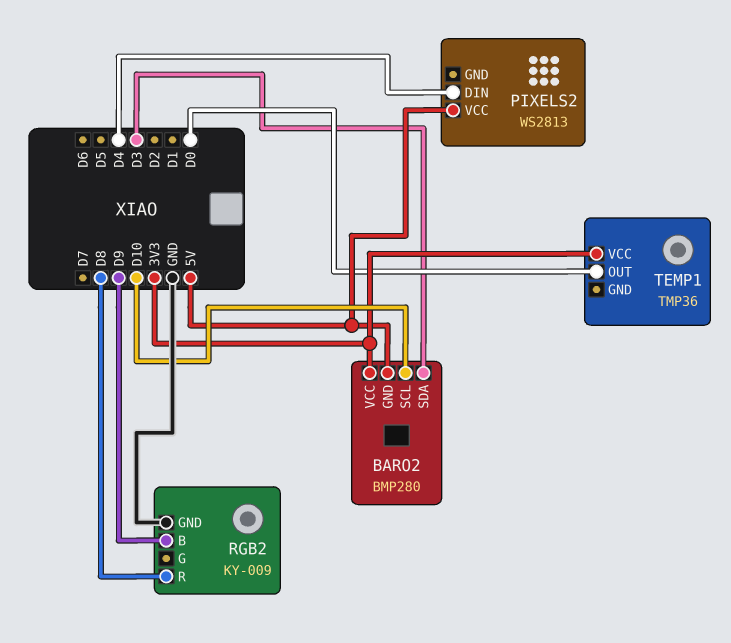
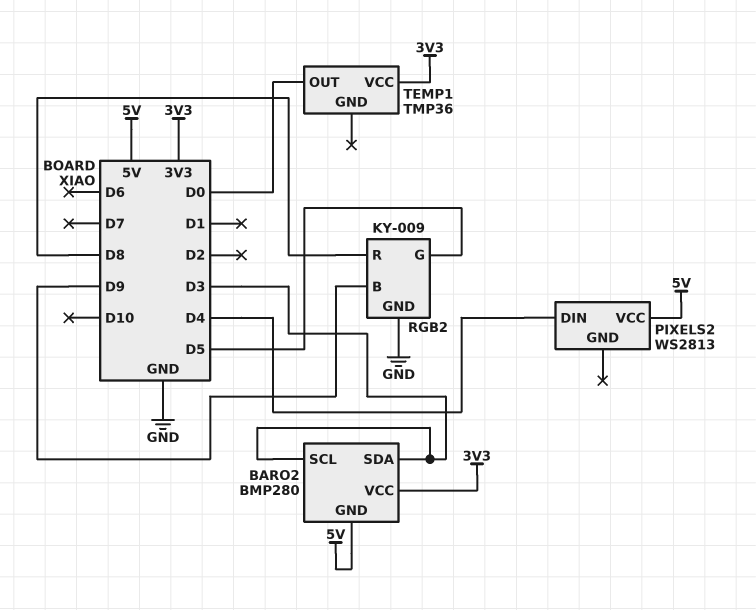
BARO2 pin SCL: D10 -> D3
RGB2 pin G: none -> D5

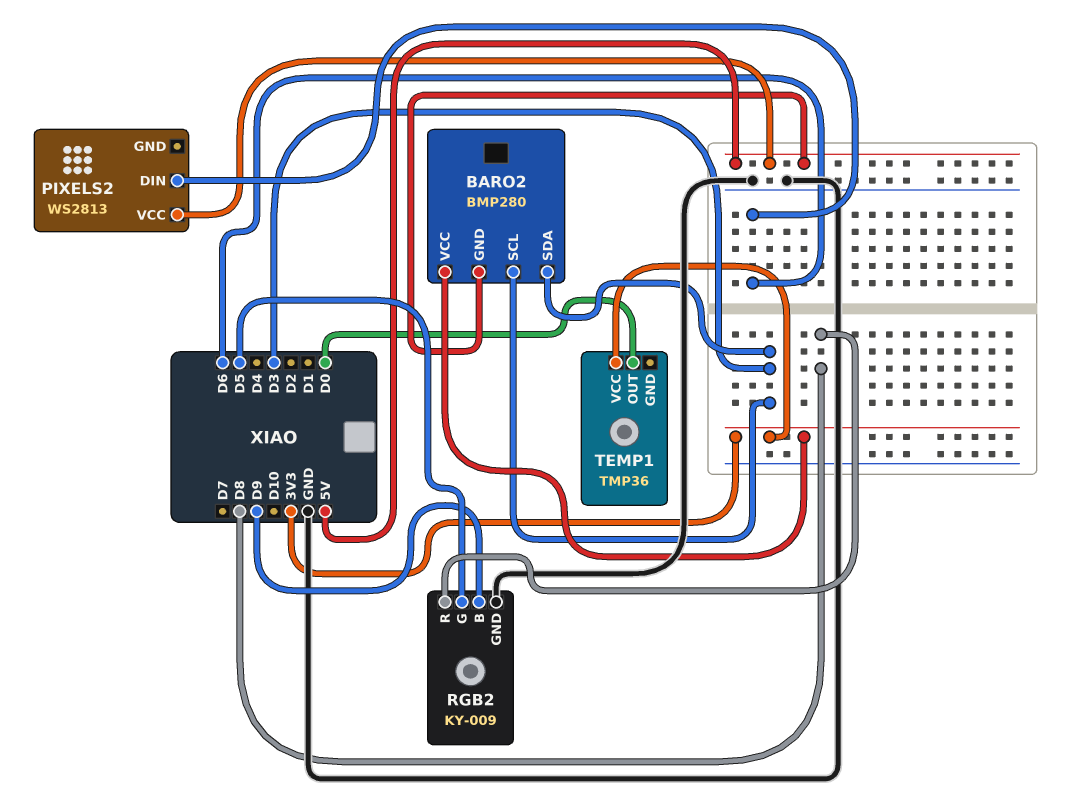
PIXELS2 pin DIN: D4 -> D6

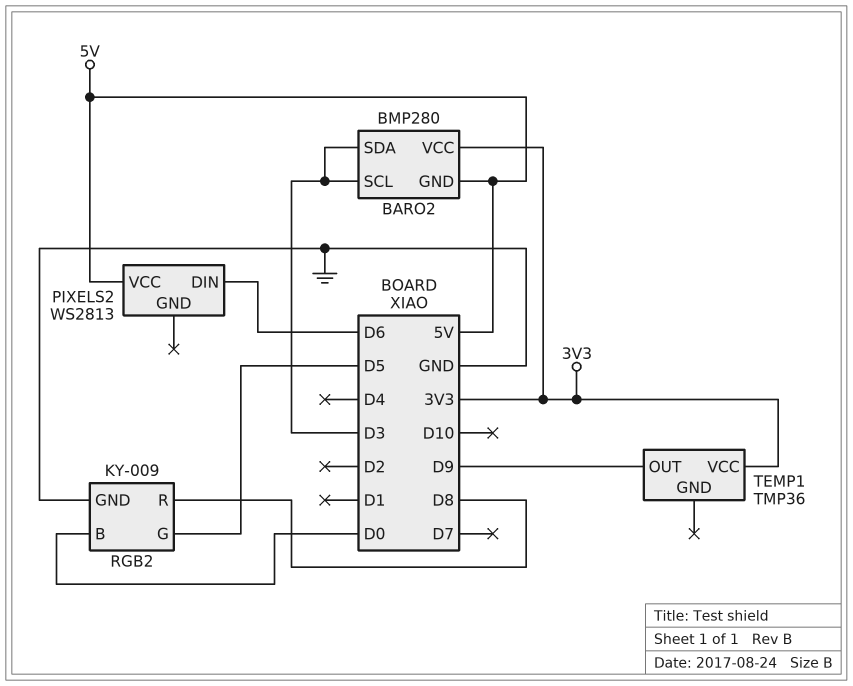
RGB2 pin B: D9 -> D0
TEMP1 pin OUT: D0 -> D9

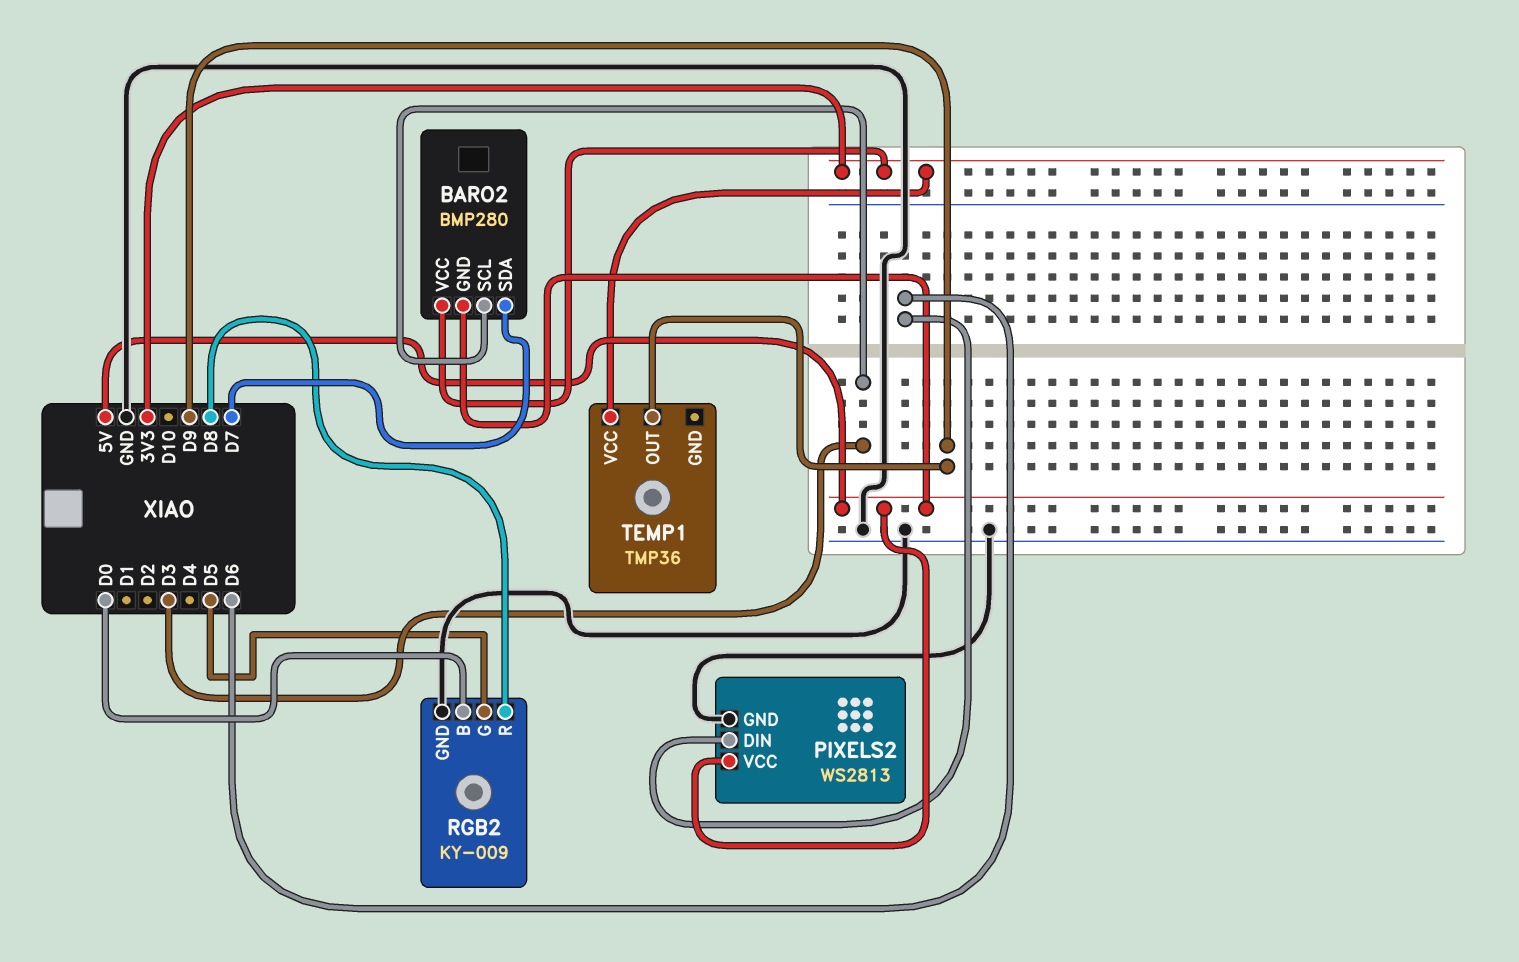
BARO2 pin SDA: D3 -> D7
PIXELS2 pin GND: none -> GND

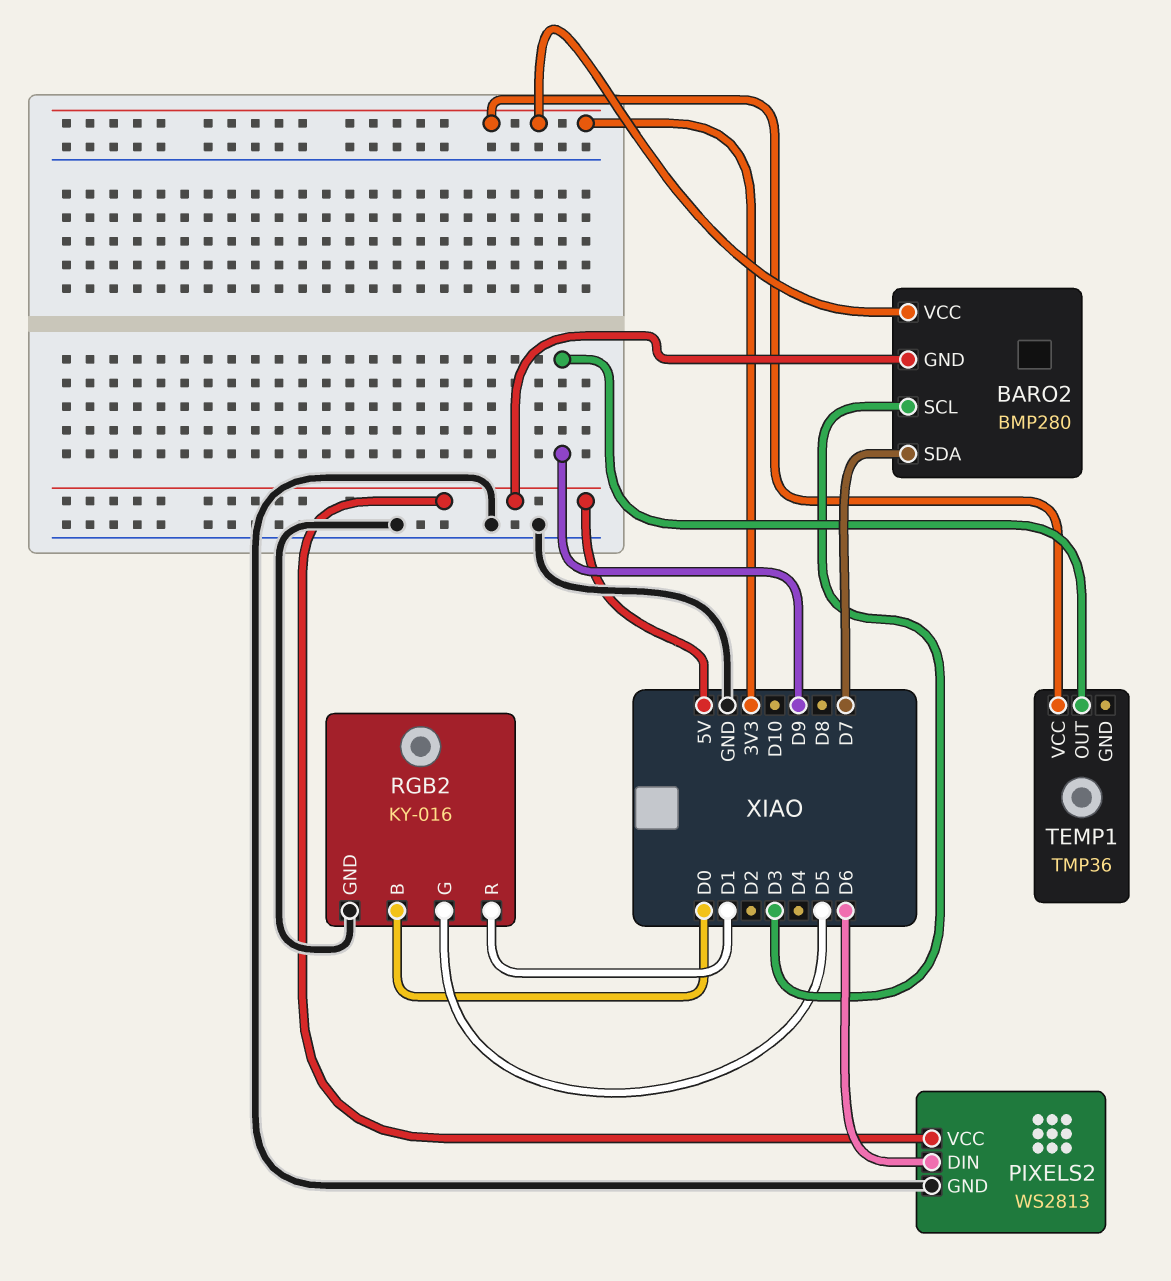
RGB2: KY-009 -> KY-016
RGB2 pin R: D8 -> D1

